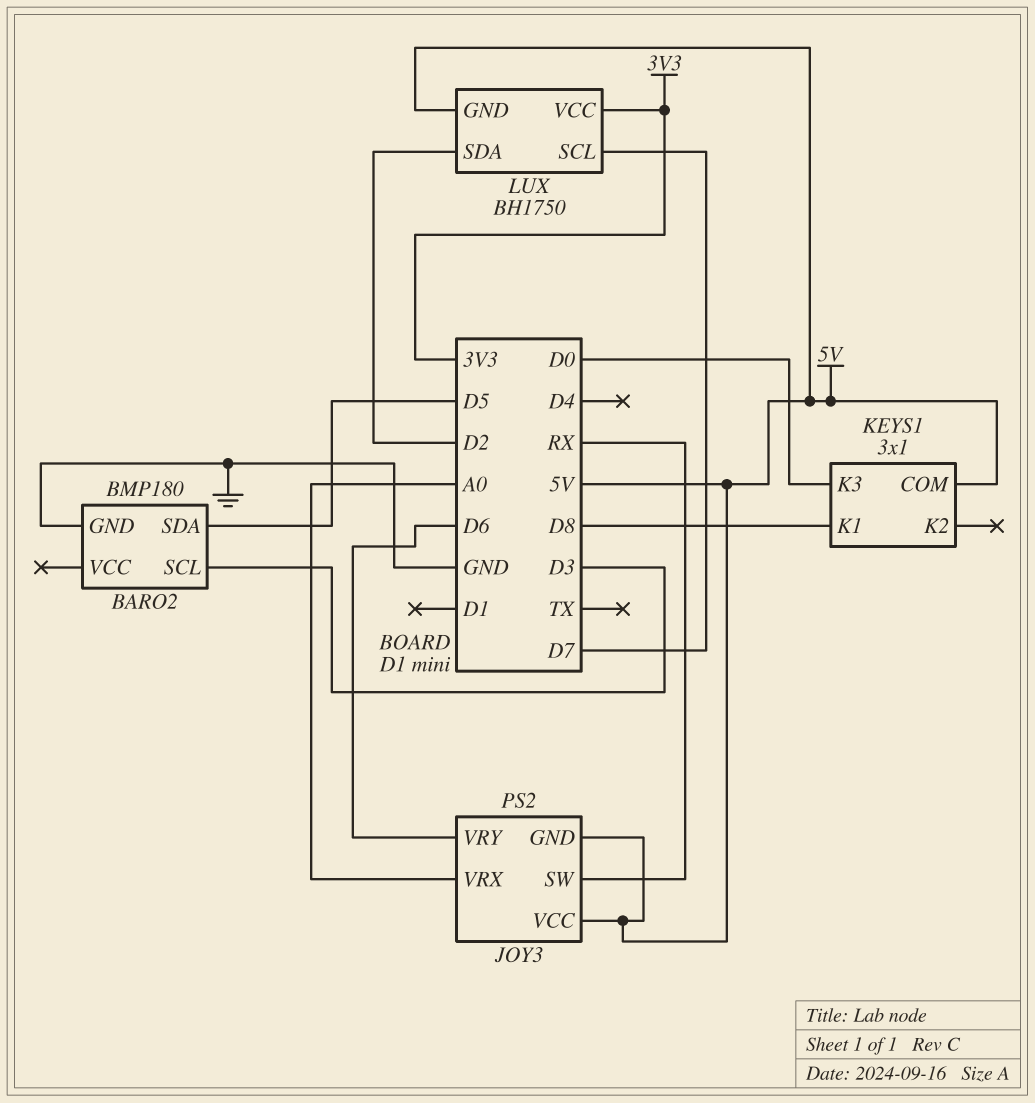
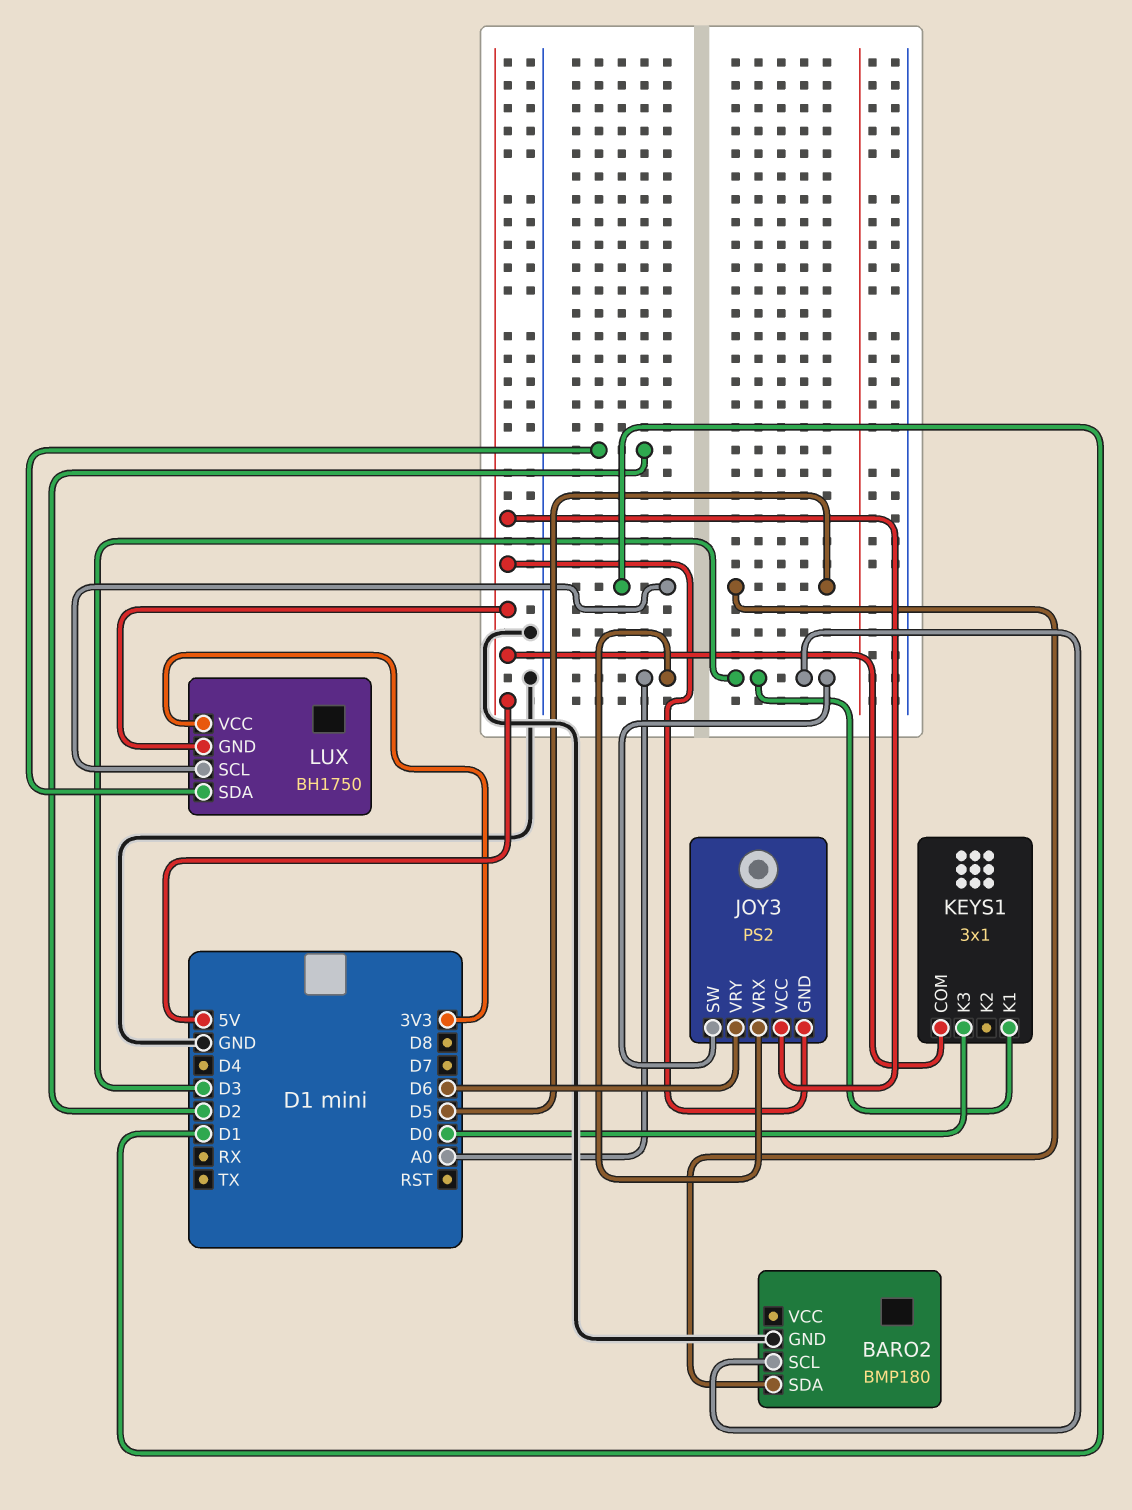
JOY3 pin SW: RX -> D3
KEYS1 pin K1: D8 -> D3
LUX pin SCL: D7 -> D1

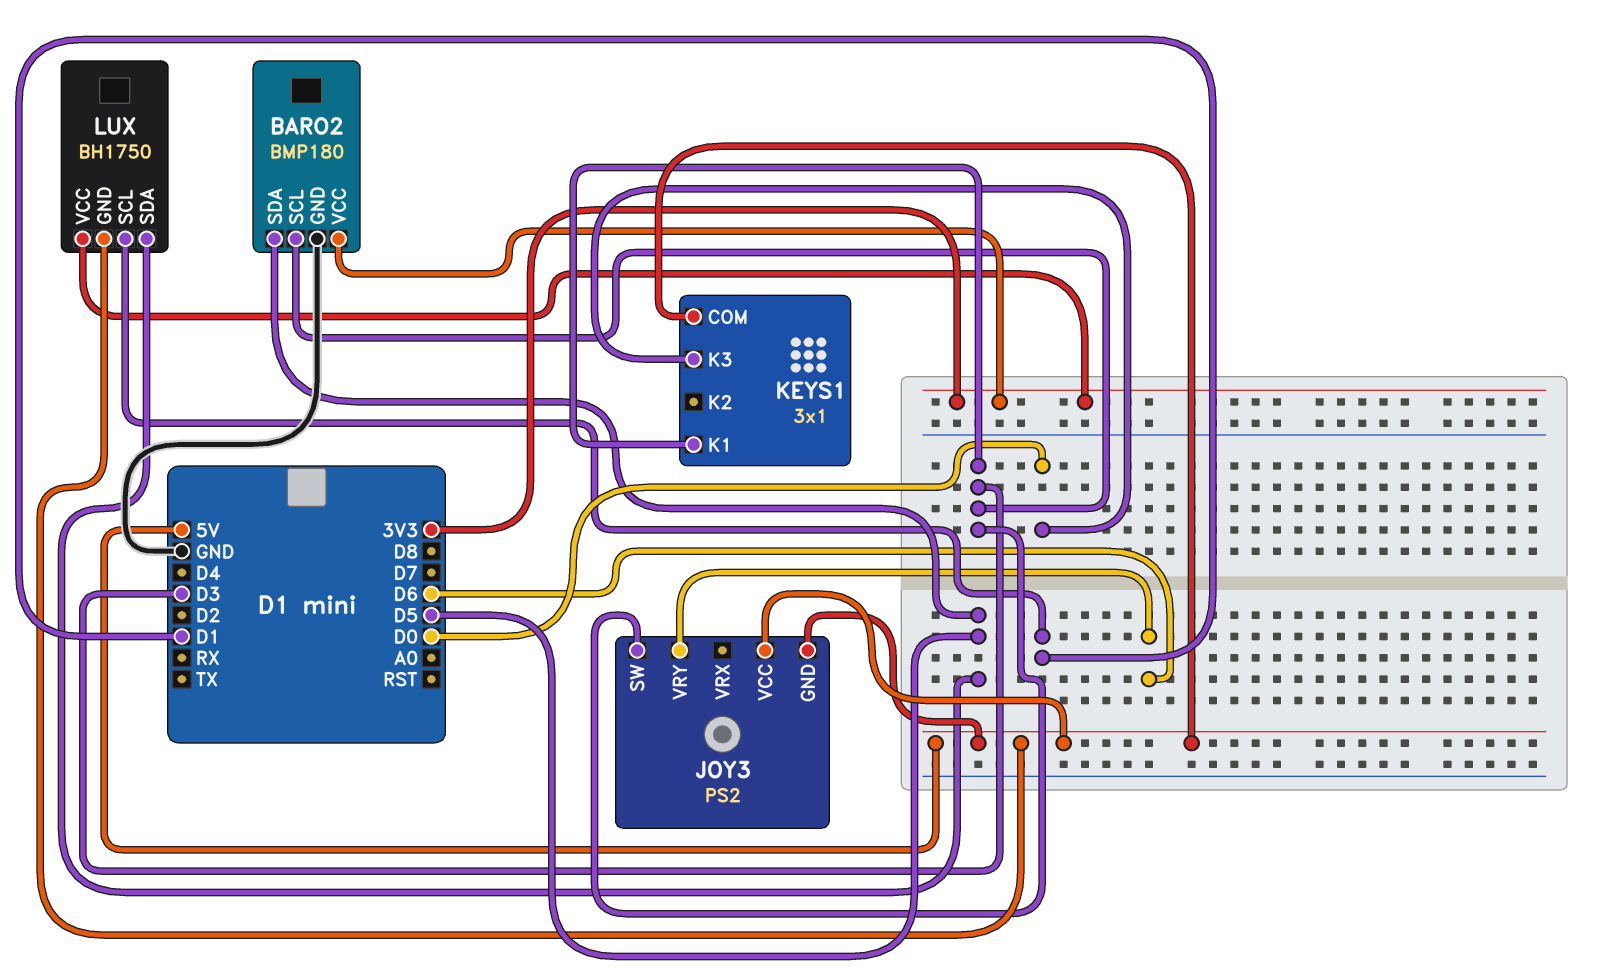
BARO2 pin VCC: none -> 3V3
JOY3 pin VRX: A0 -> none
LUX pin SDA: D2 -> D5

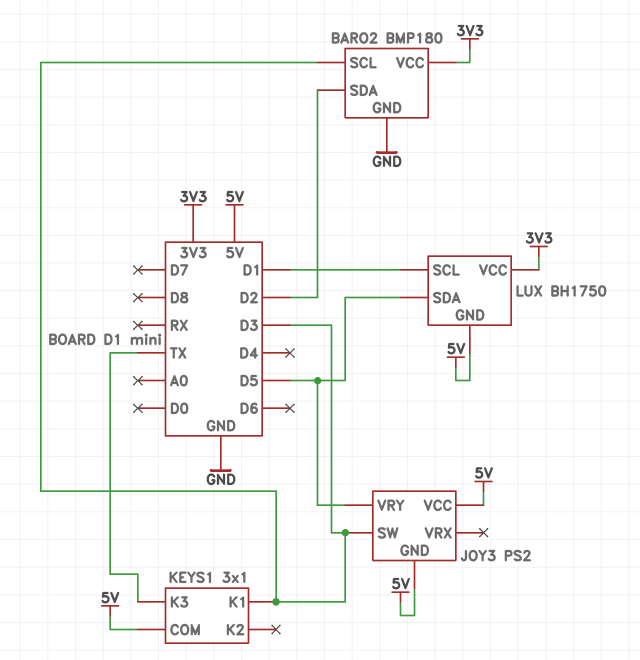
BARO2 pin SDA: D5 -> D2
JOY3 pin VRY: D6 -> D5
KEYS1 pin K3: D0 -> TX

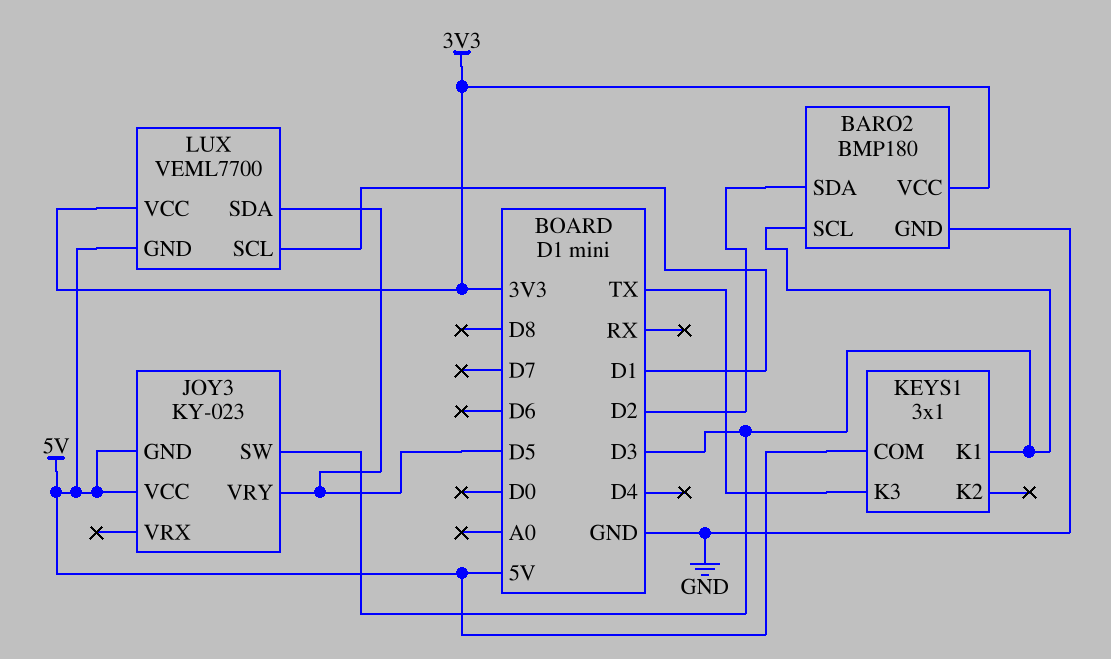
JOY3: PS2 -> KY-023
LUX: BH1750 -> VEML7700

